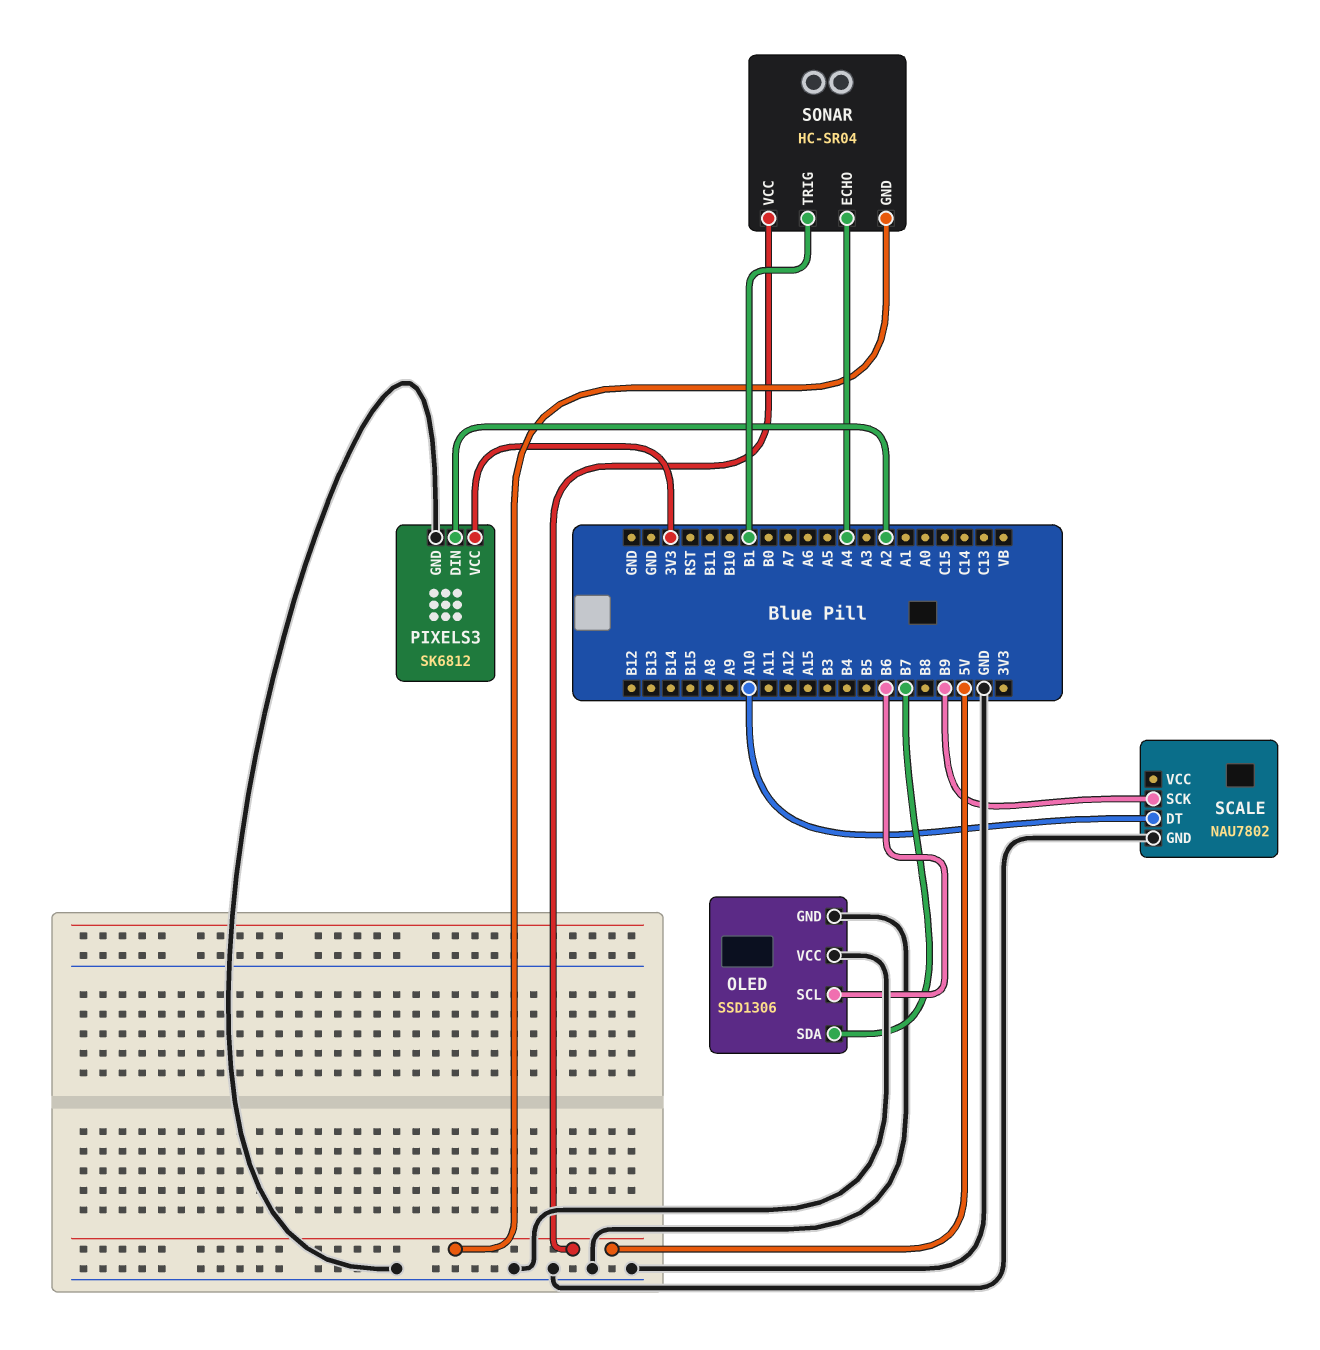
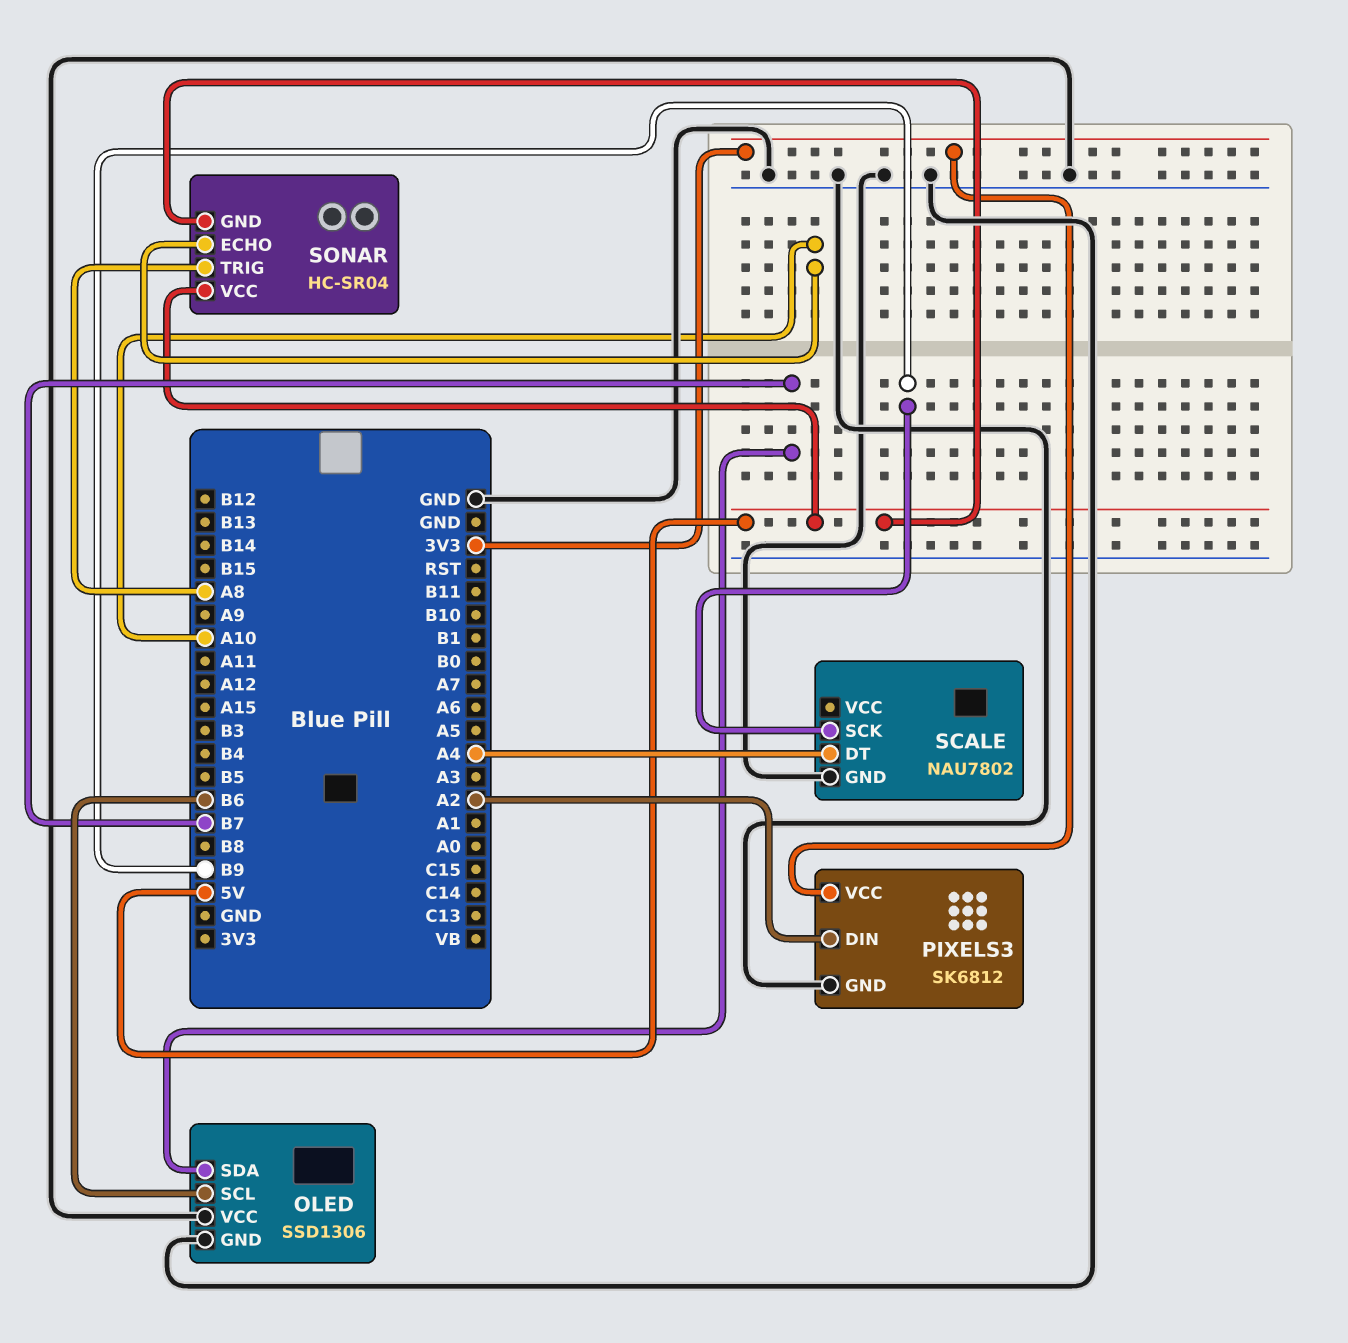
SCALE pin DT: A10 -> A4
SONAR pin ECHO: A4 -> A10
SONAR pin TRIG: B1 -> A8

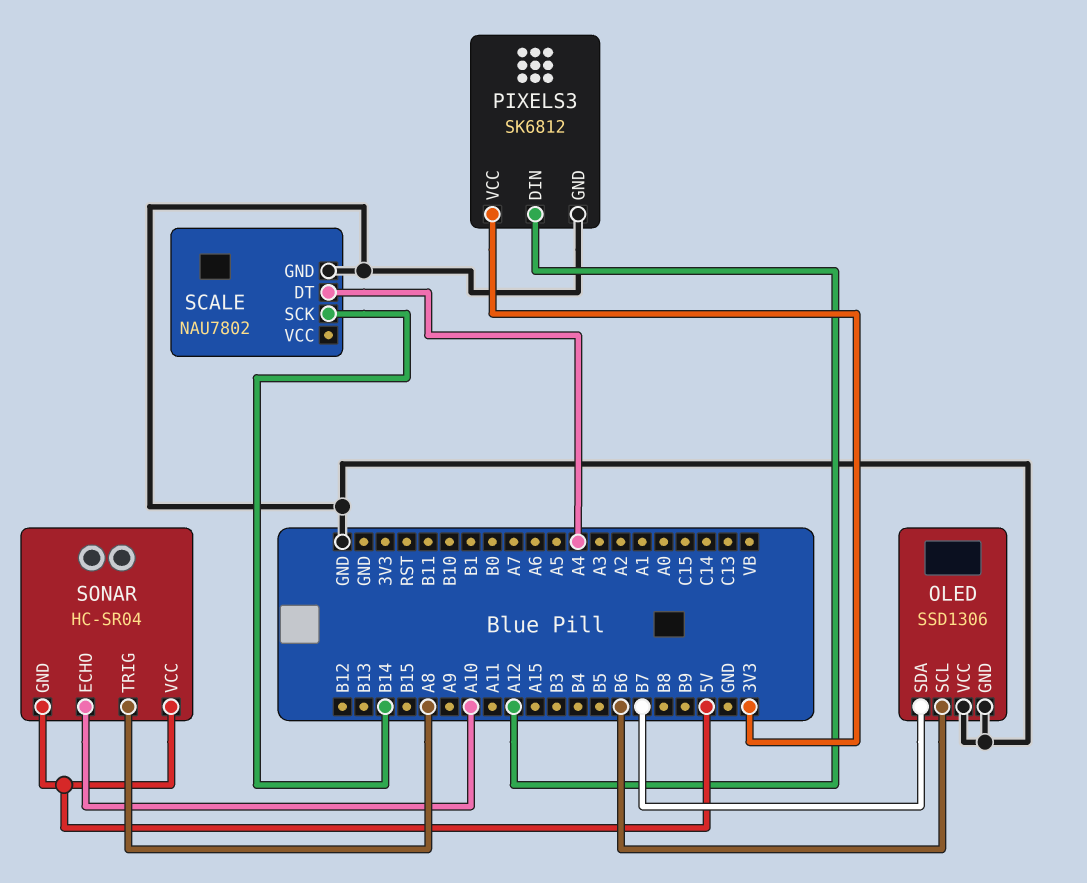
PIXELS3 pin DIN: A2 -> A12
SCALE pin SCK: B9 -> B14

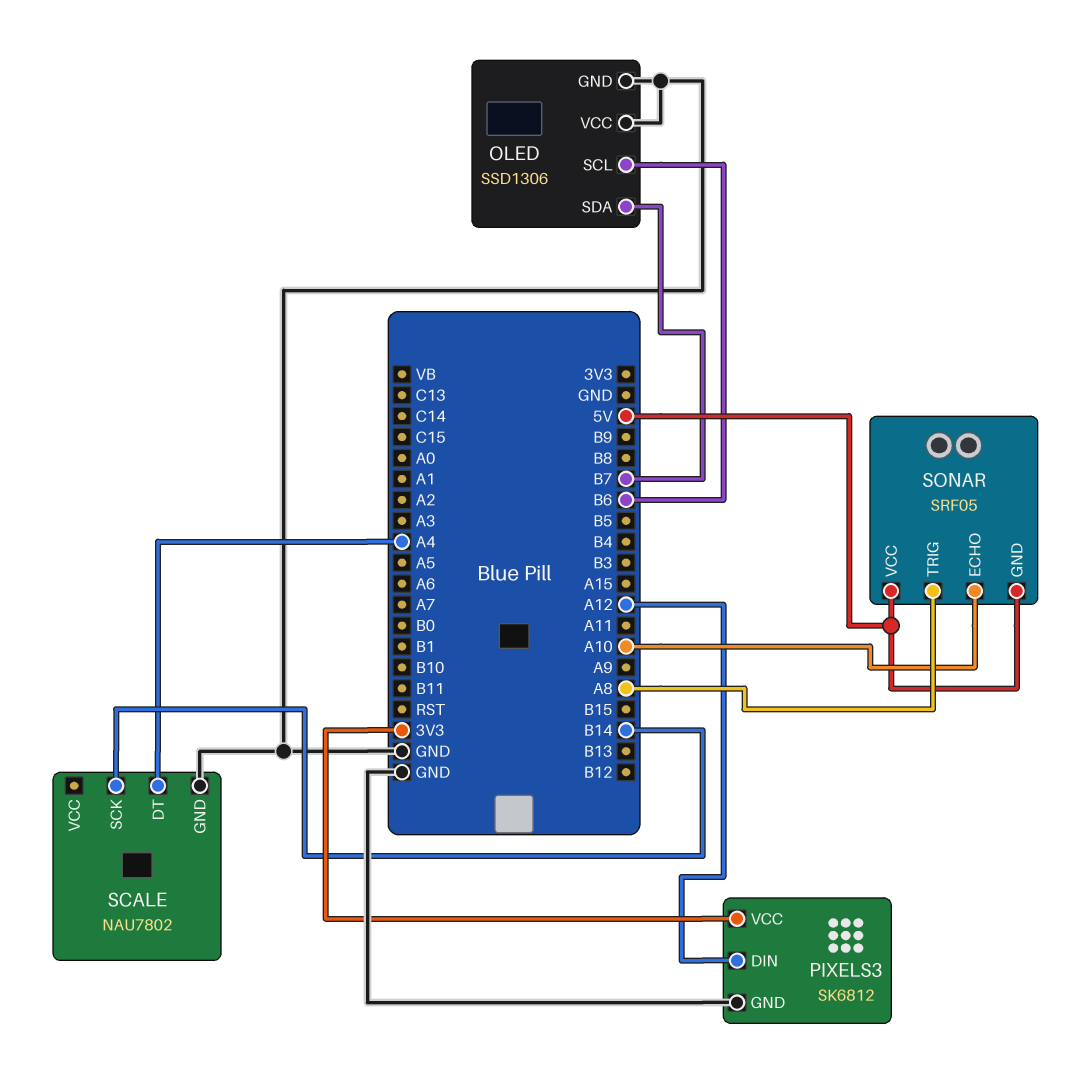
SONAR: HC-SR04 -> SRF05

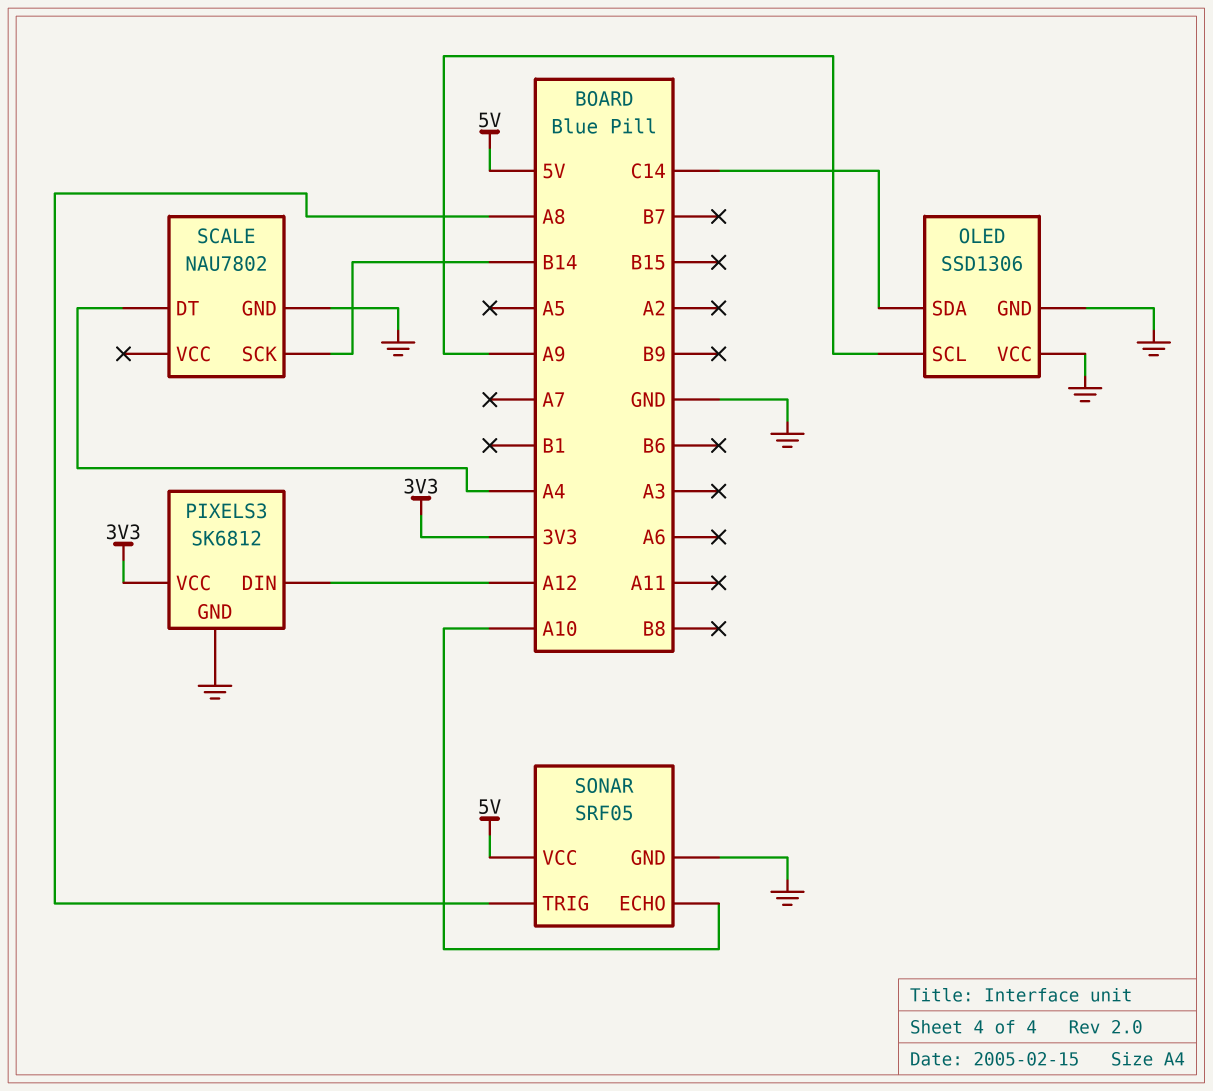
OLED pin SCL: B6 -> A9
OLED pin SDA: B7 -> C14
SONAR pin GND: 5V -> GND

